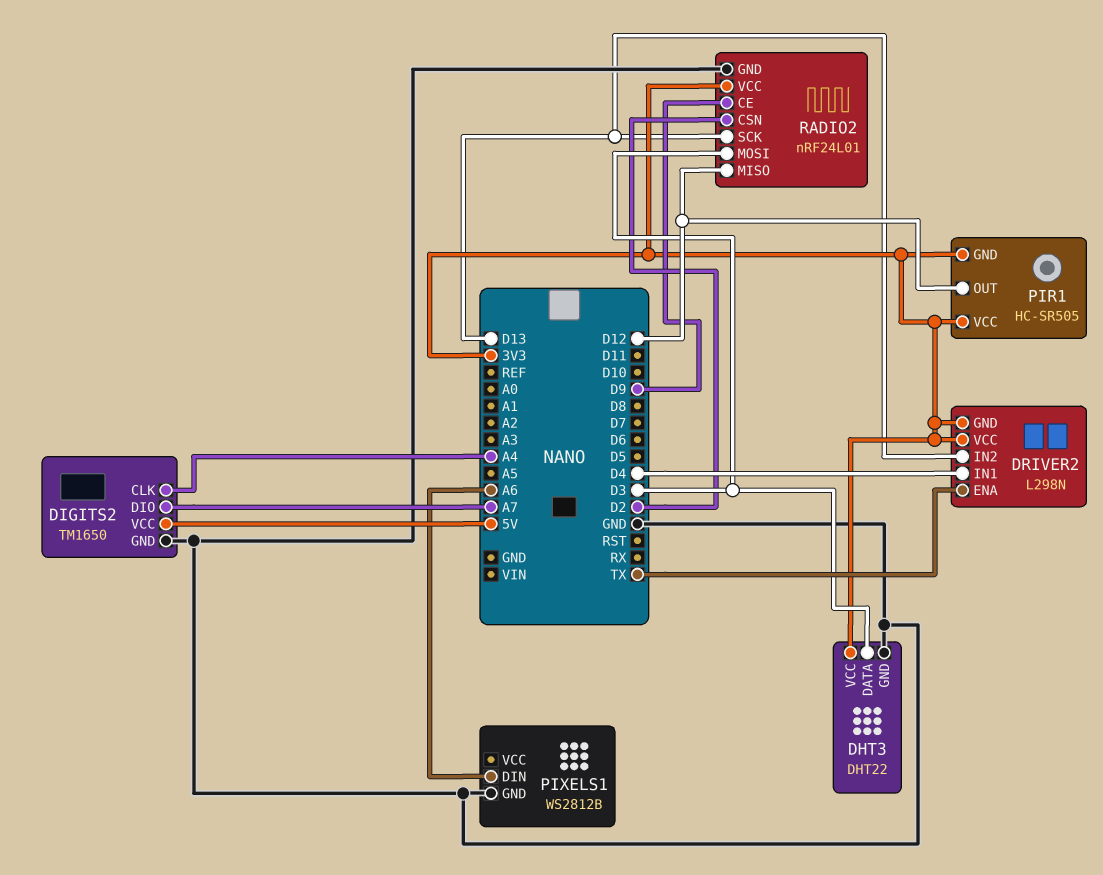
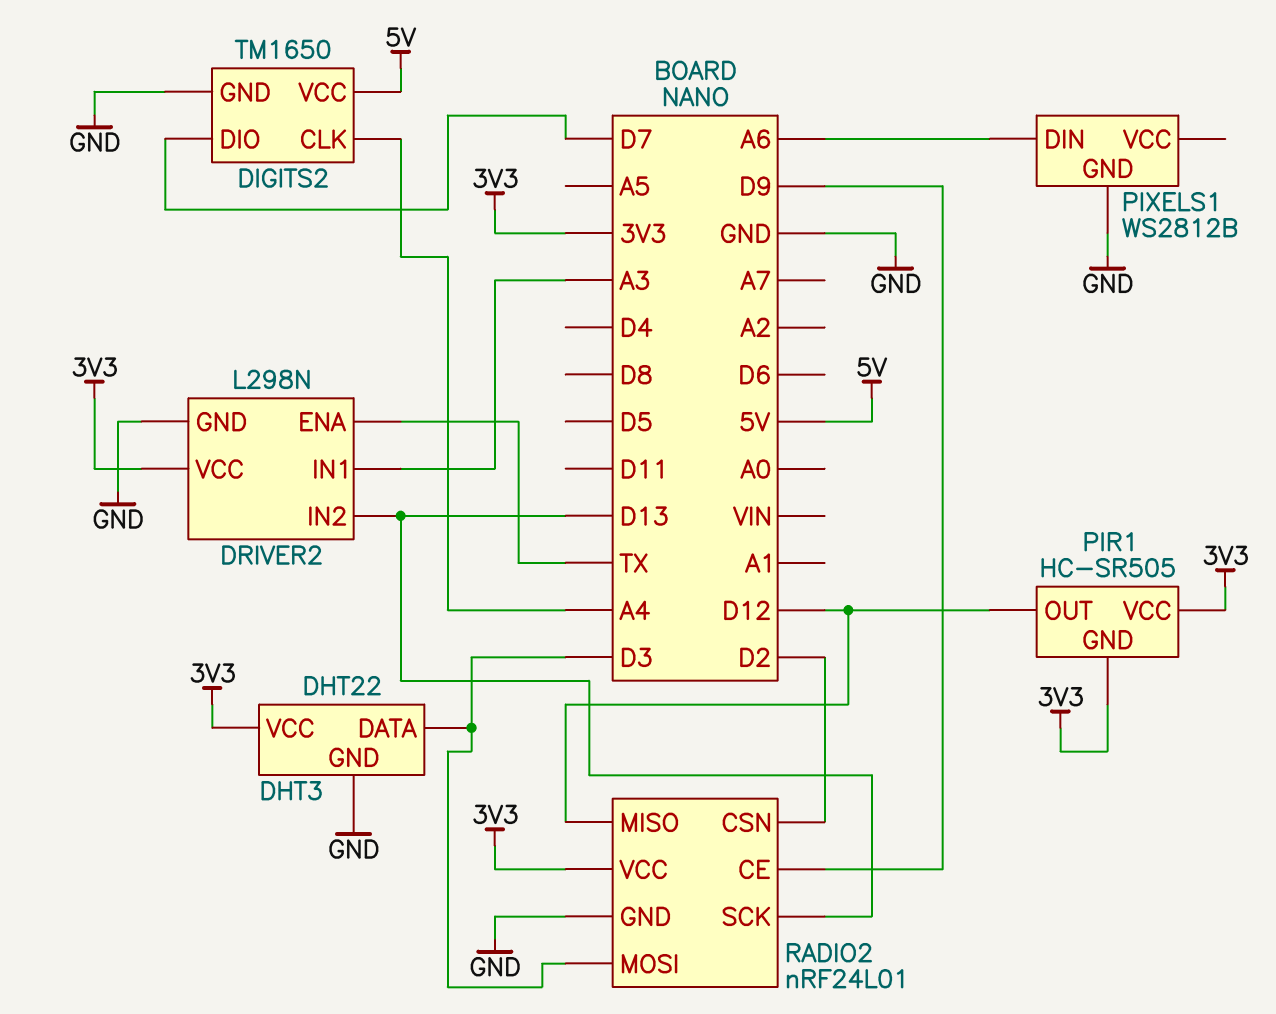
DIGITS2 pin DIO: A7 -> D7
DRIVER2 pin GND: 3V3 -> GND
DRIVER2 pin IN1: D4 -> A3

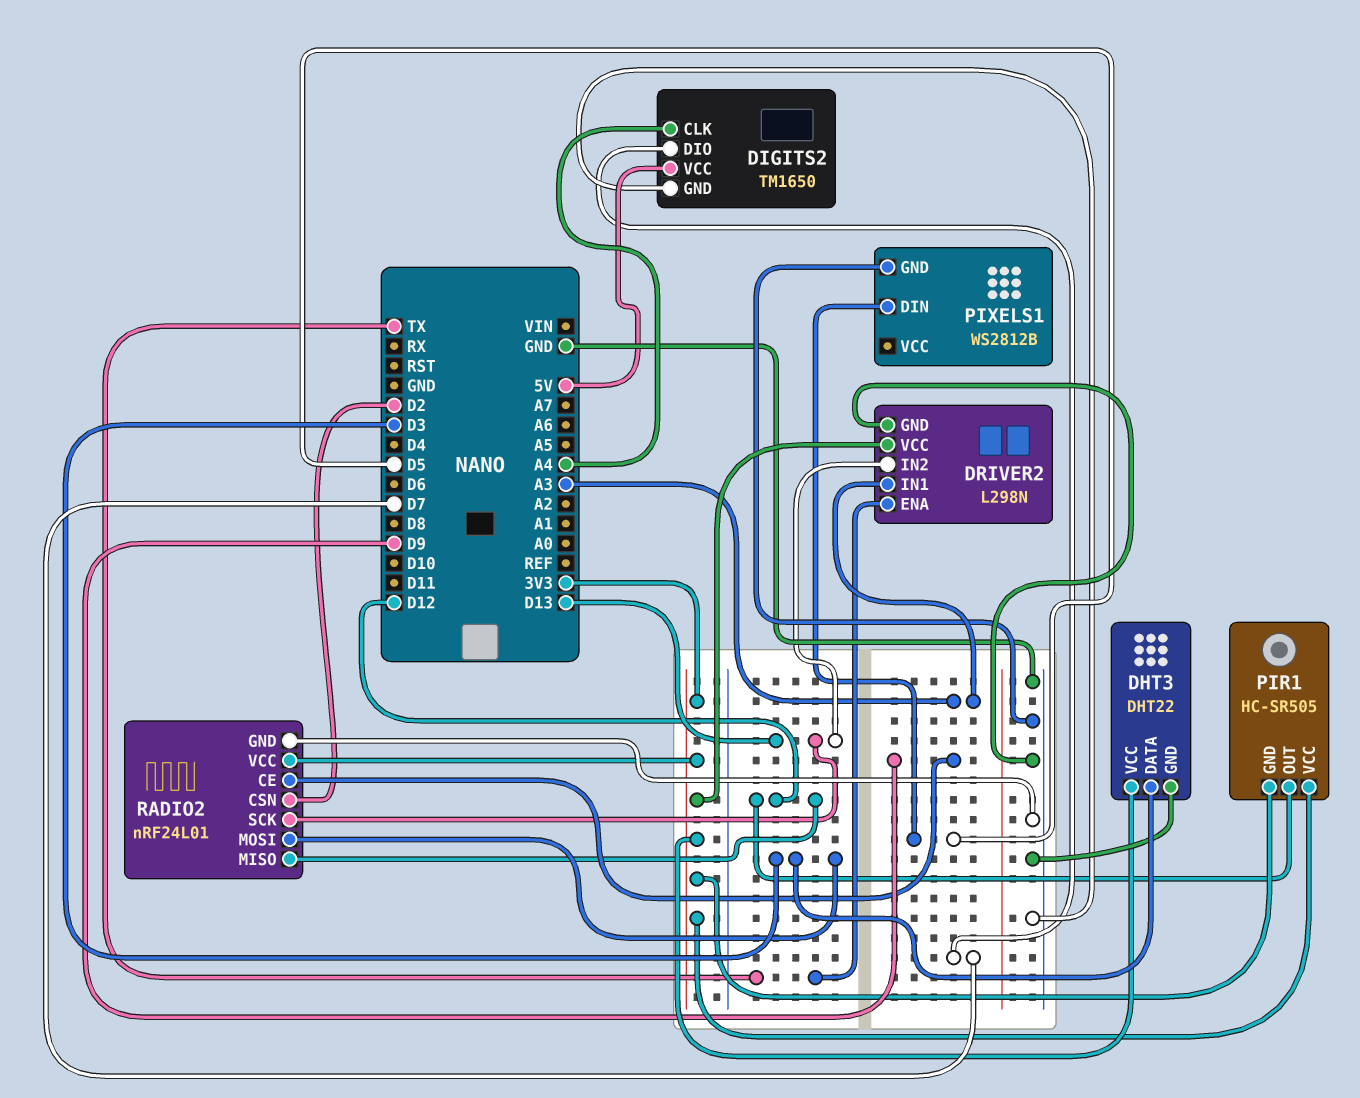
PIXELS1 pin DIN: A6 -> D5

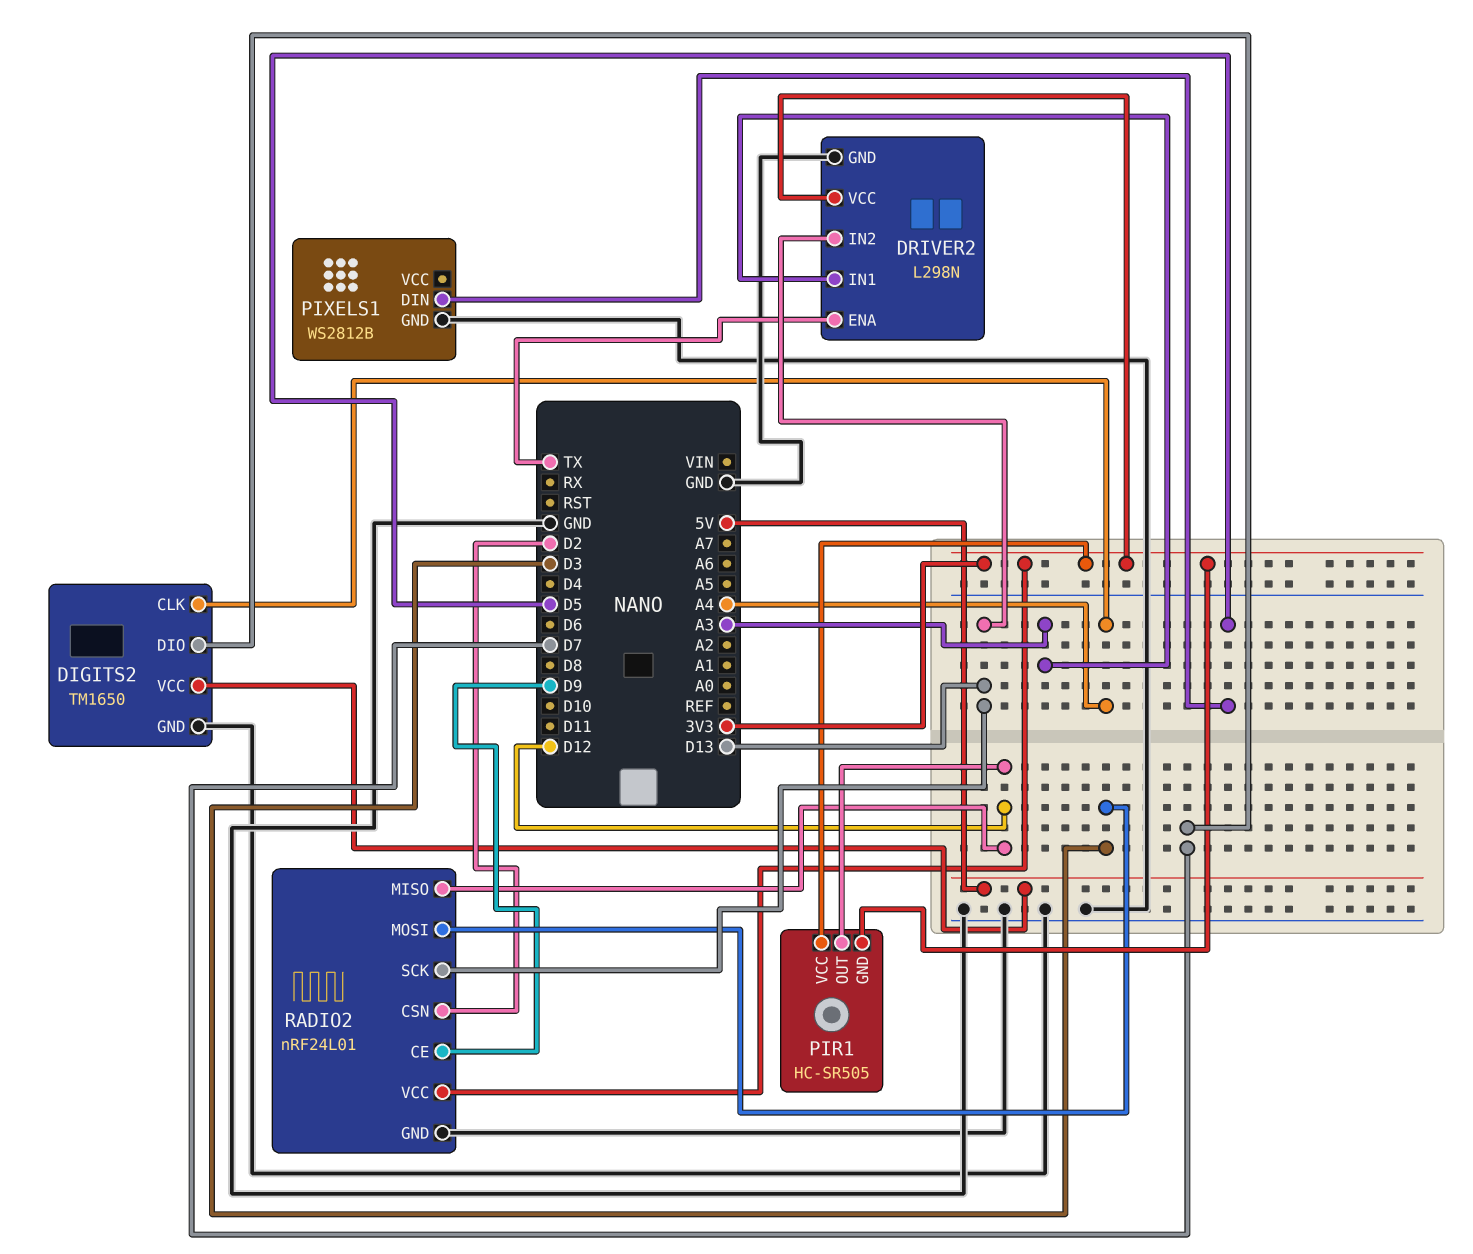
DHT3: DHT22 -> none
DHT3 pin DATA: D3 -> none
DHT3 pin GND: GND -> none
DHT3 pin VCC: 3V3 -> none

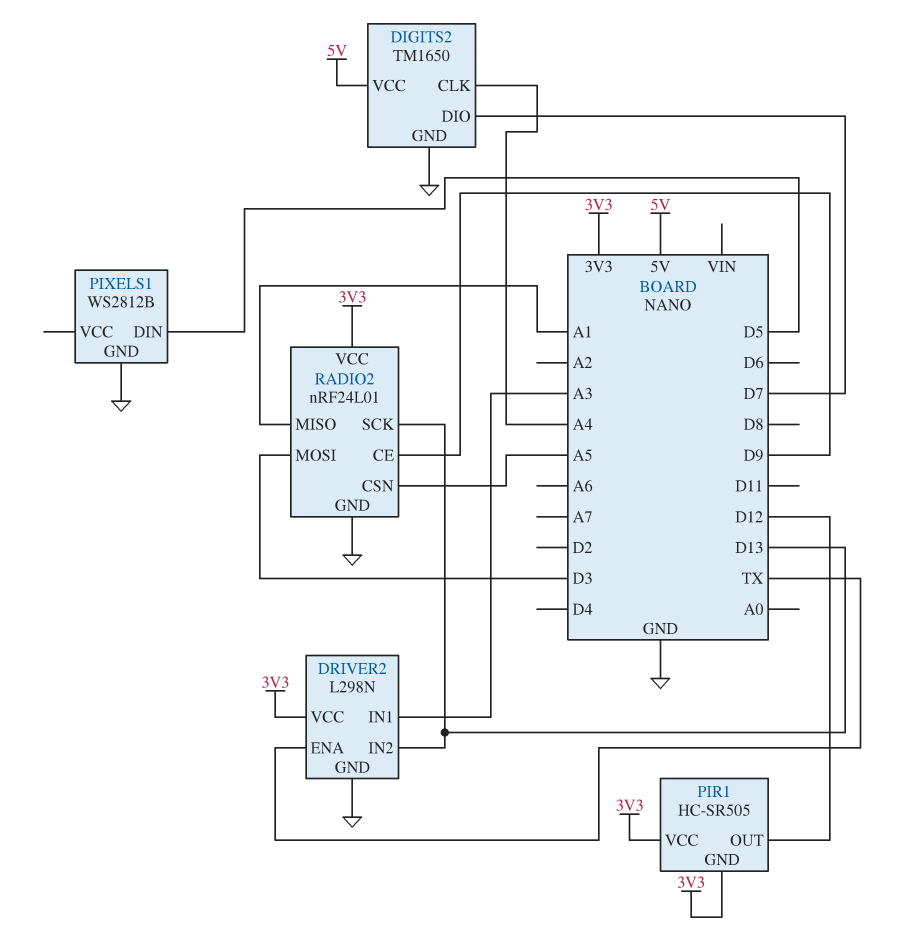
RADIO2 pin CSN: D2 -> A5
RADIO2 pin MISO: D12 -> A1

